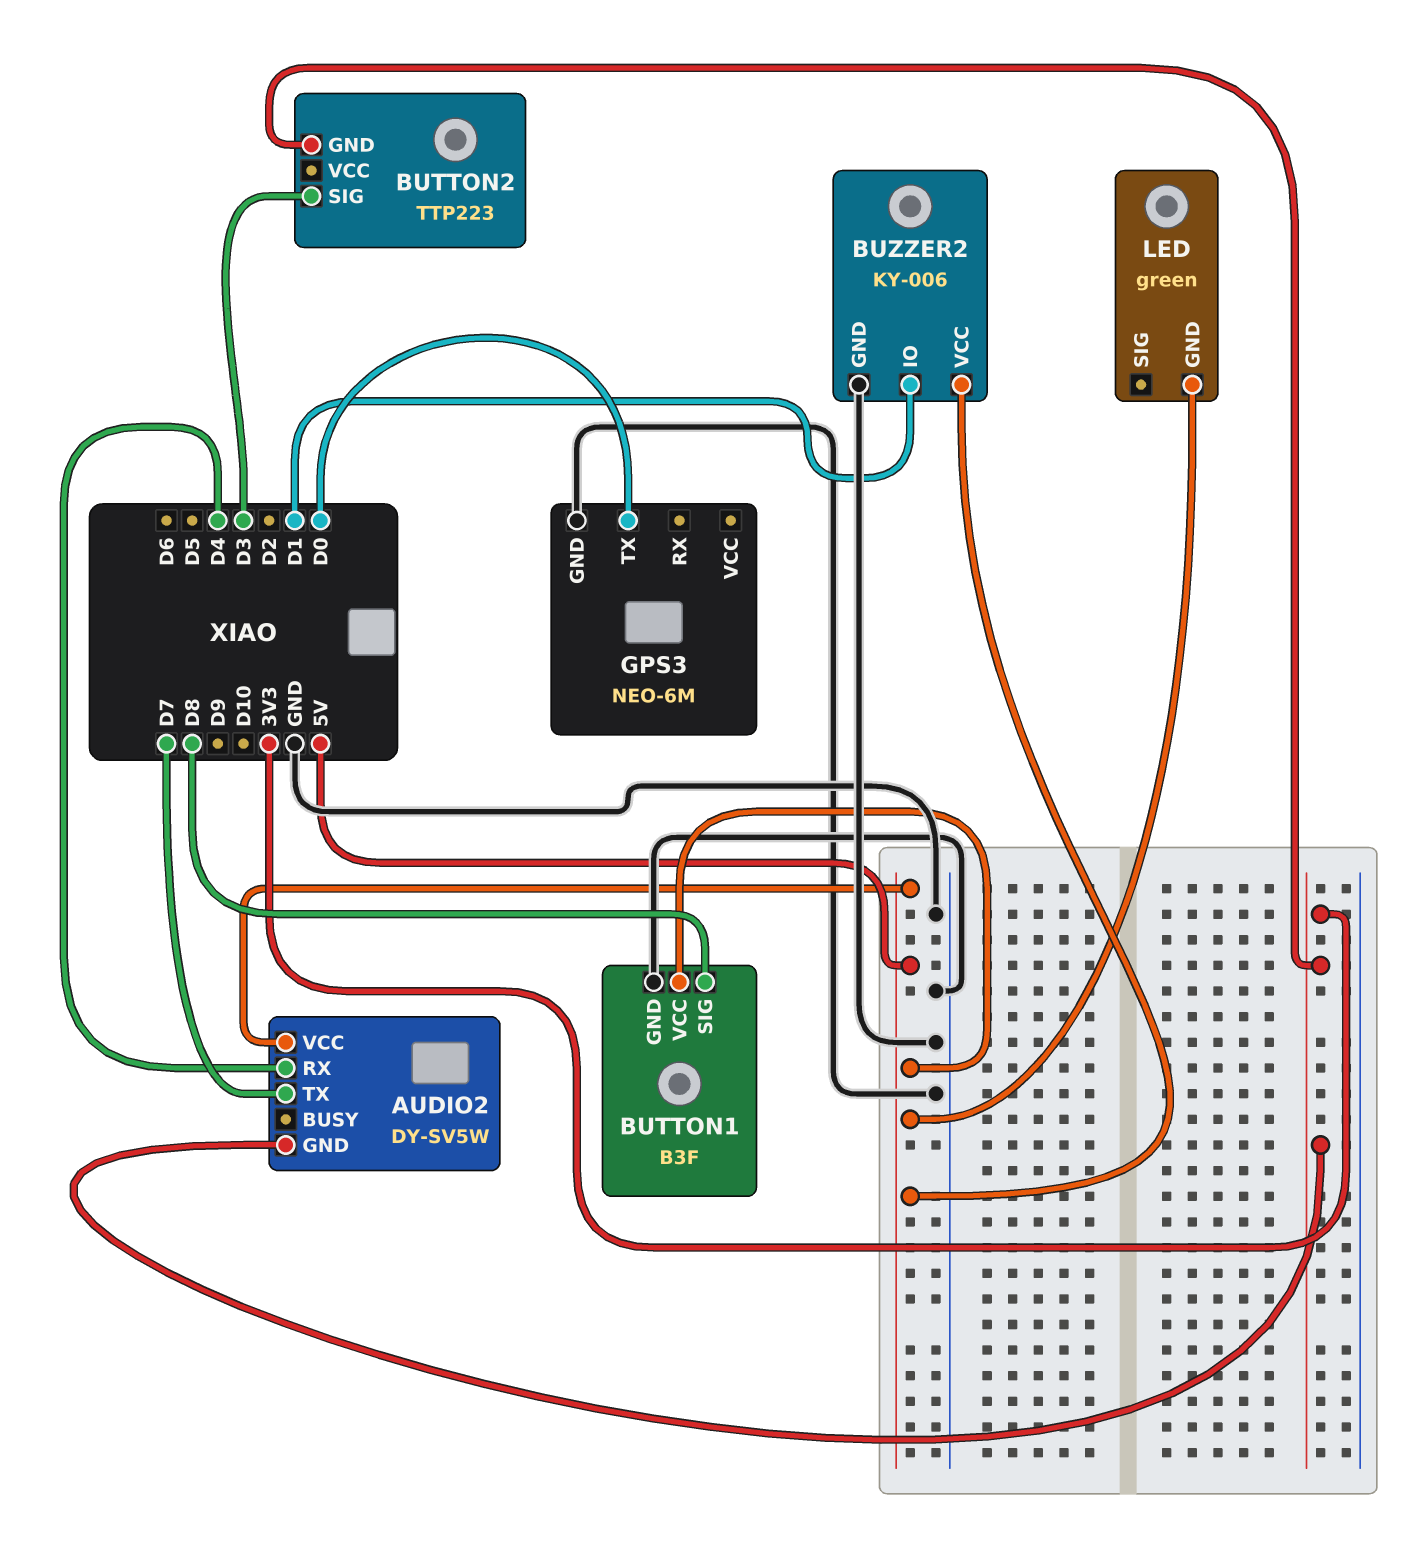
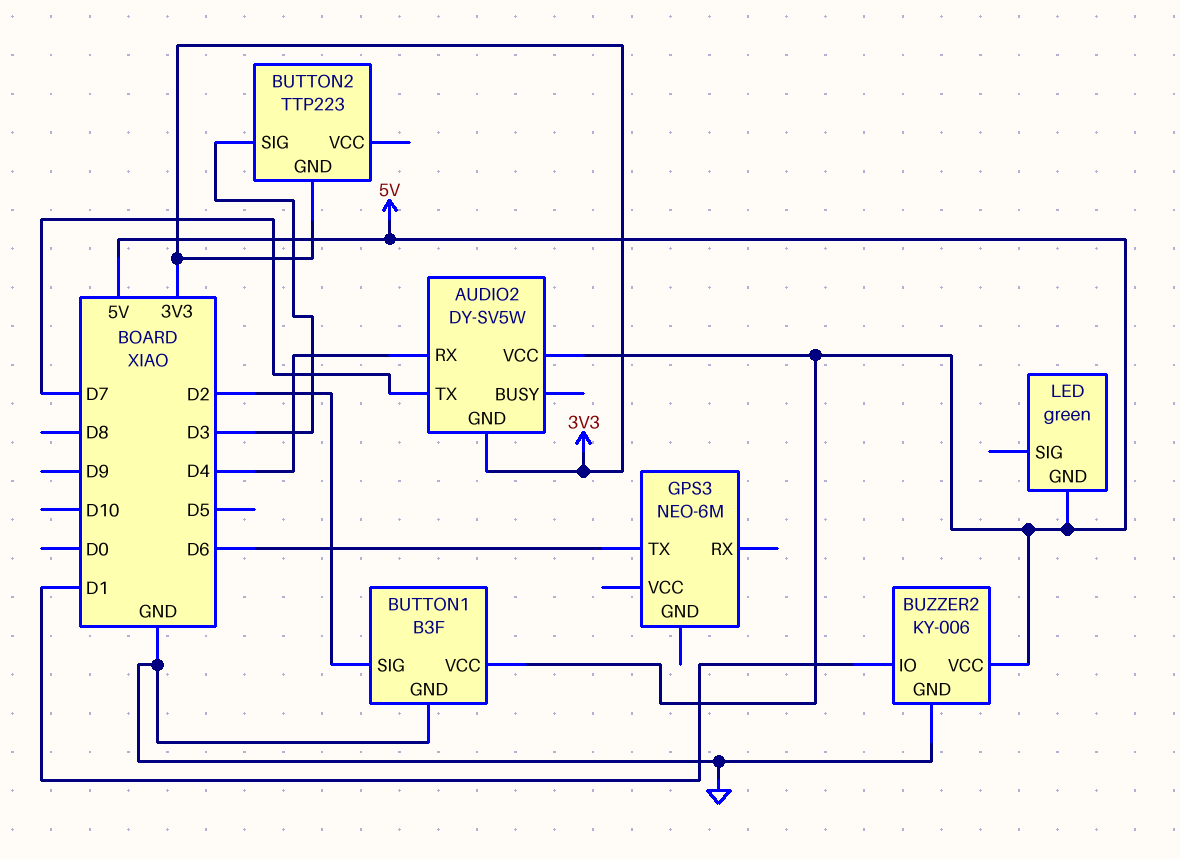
BUTTON1 pin SIG: D8 -> D2
GPS3 pin GND: GND -> none
GPS3 pin TX: D0 -> D6

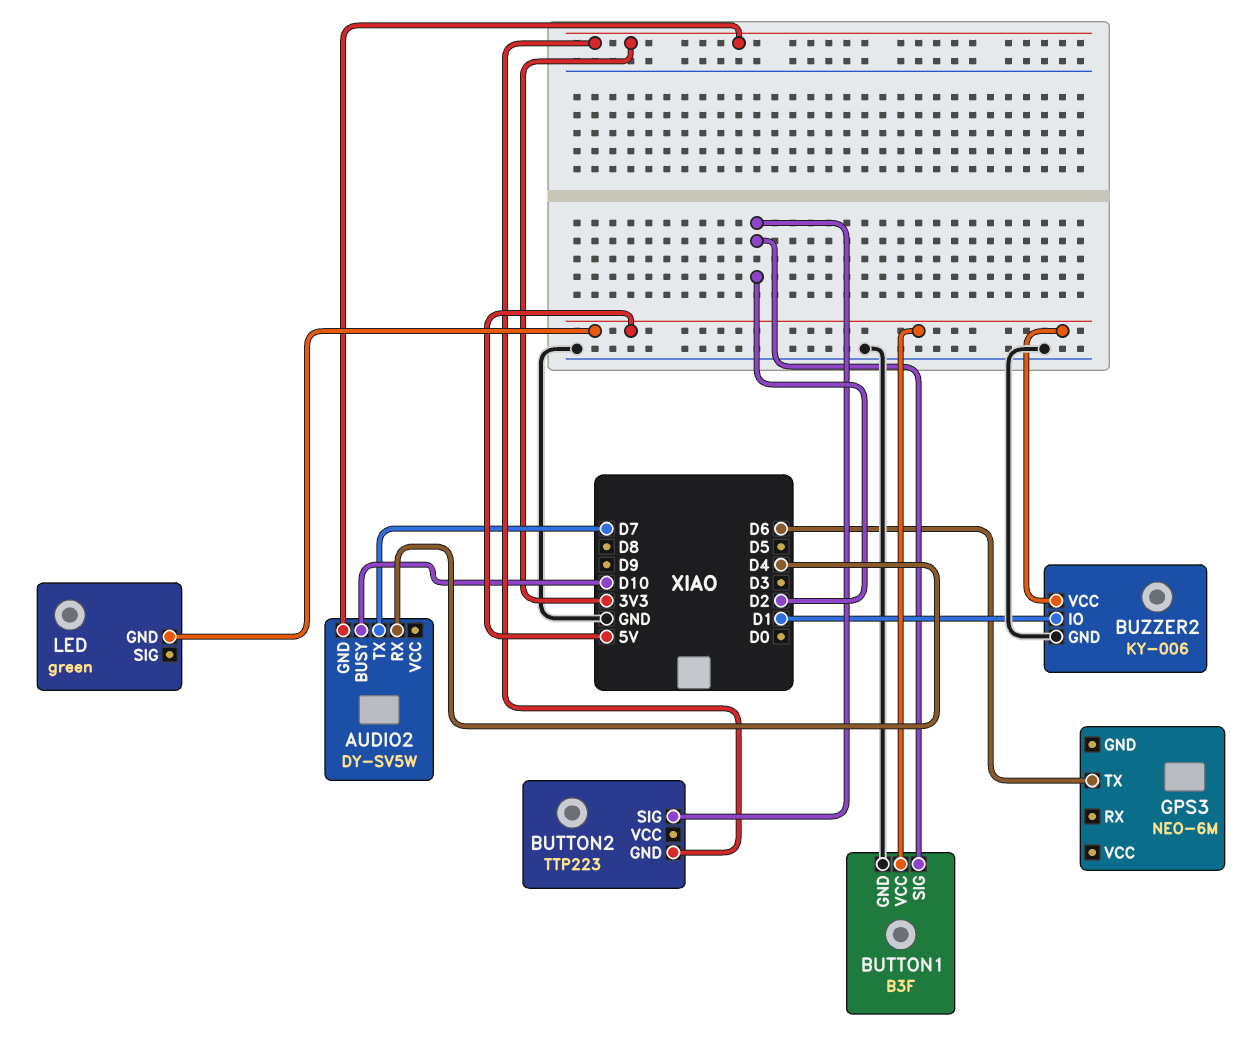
AUDIO2 pin BUSY: none -> D10
AUDIO2 pin VCC: 5V -> none
BUTTON2 pin SIG: D3 -> D2

